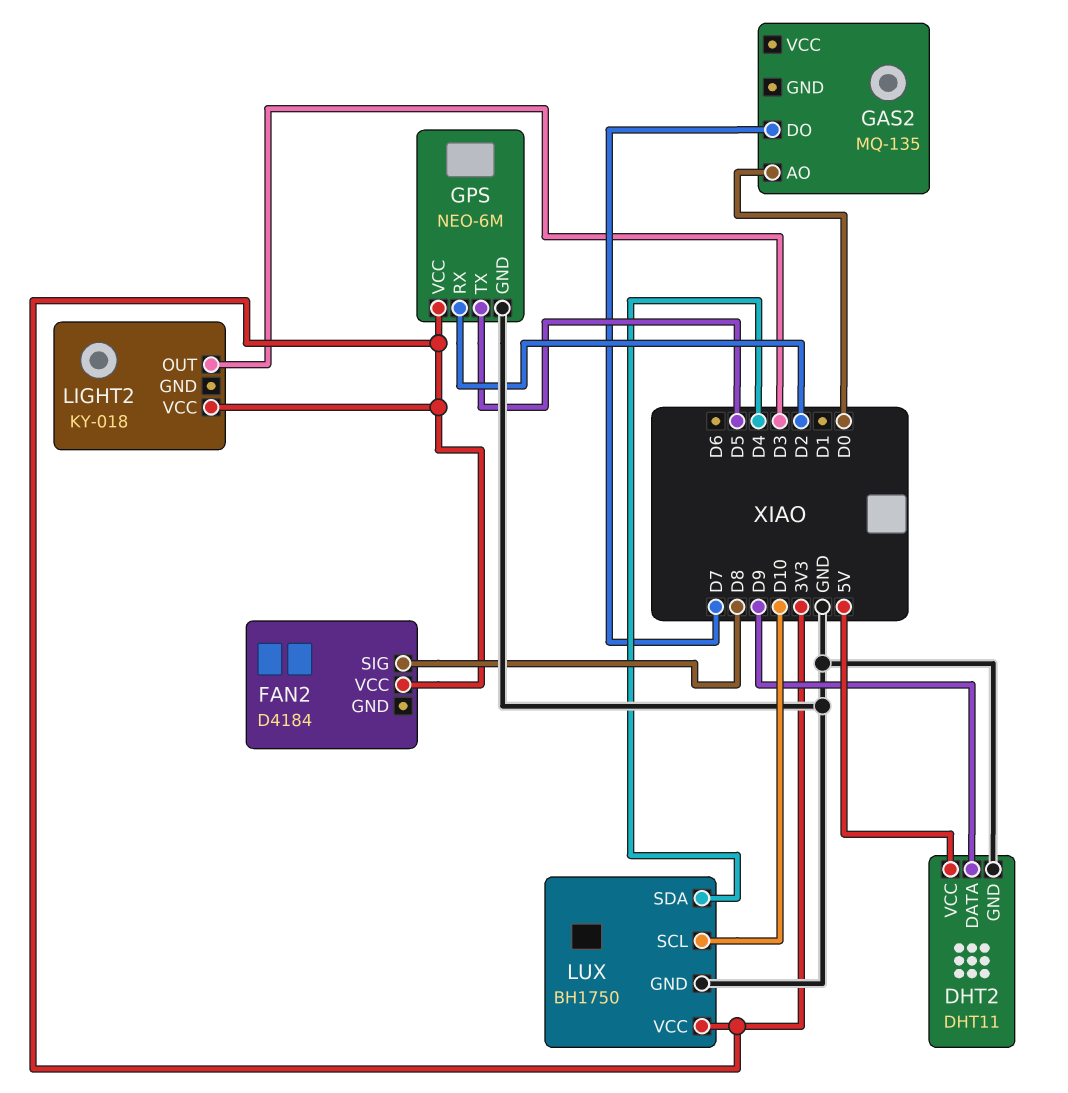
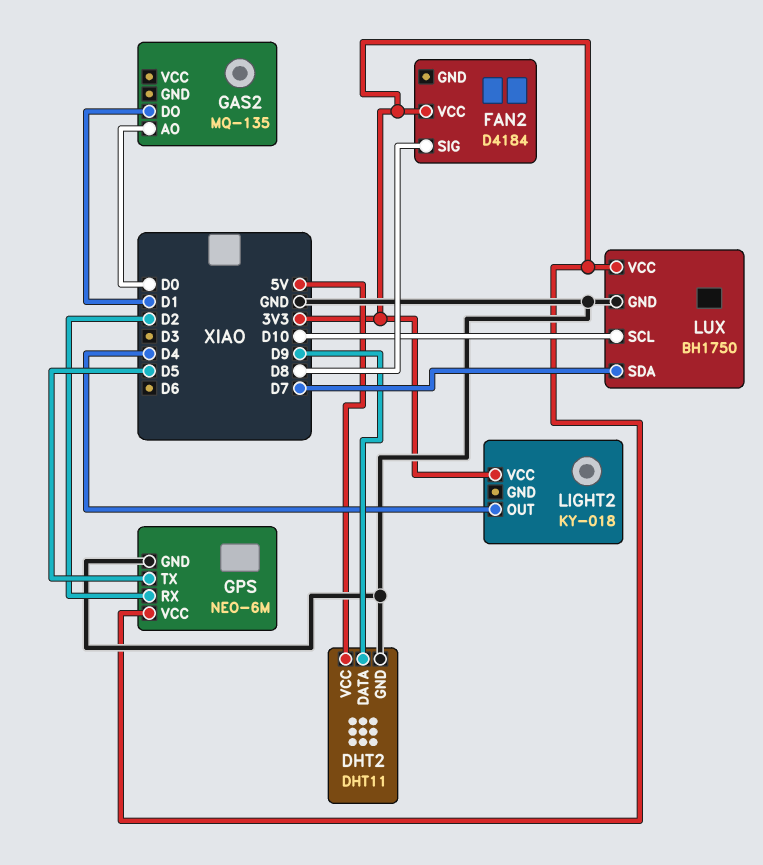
GAS2 pin DO: D7 -> D1
LIGHT2 pin OUT: D3 -> D4
LUX pin SDA: D4 -> D7

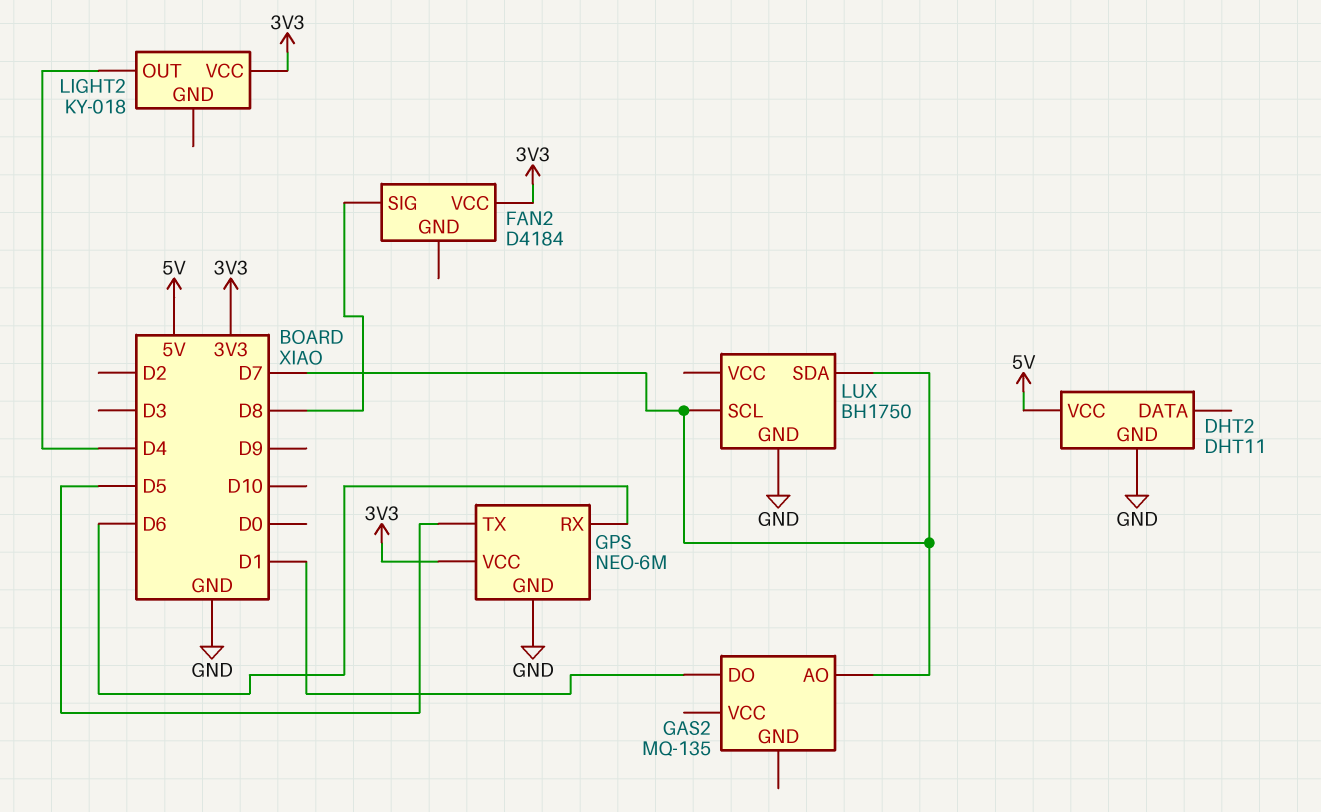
DHT2 pin DATA: D9 -> none
GAS2 pin AO: D0 -> D7
GPS pin RX: D2 -> D6
LUX pin SCL: D10 -> D7
LUX pin VCC: 3V3 -> none

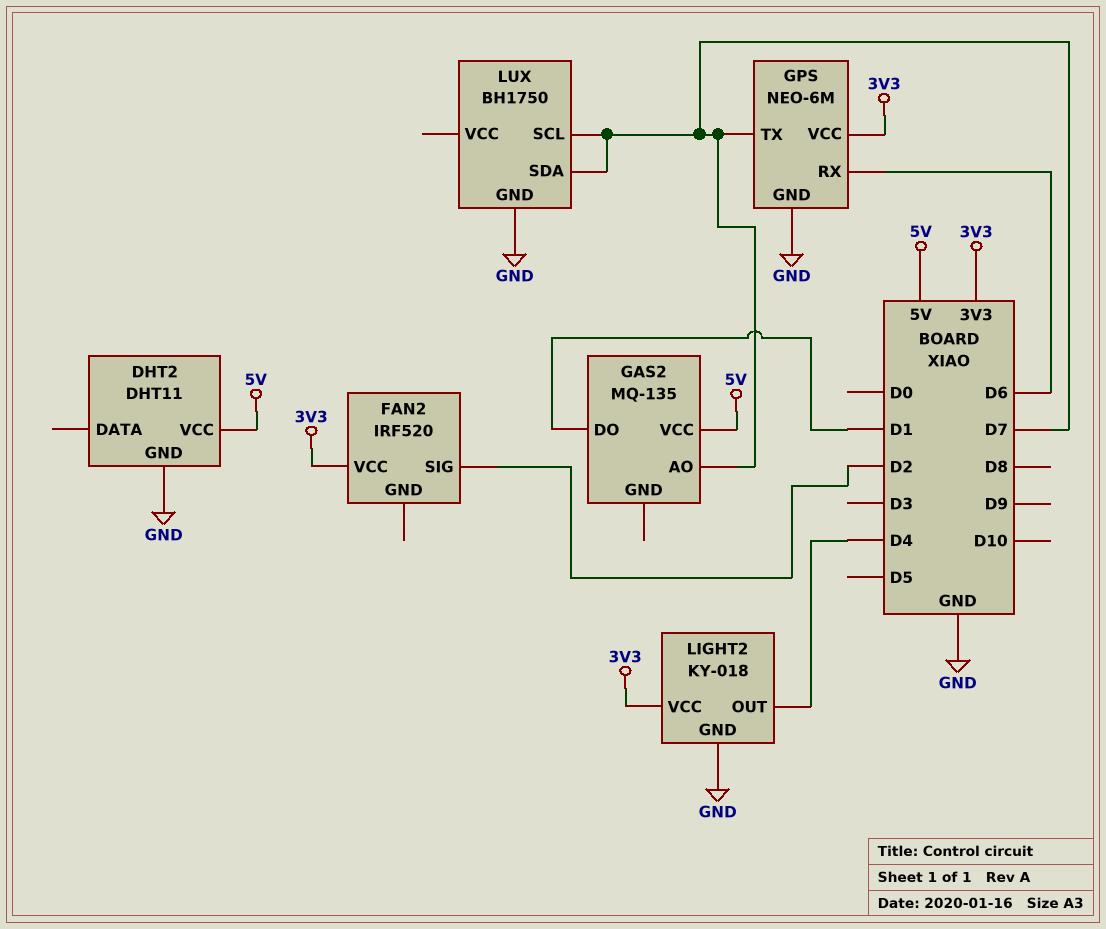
FAN2: D4184 -> IRF520
FAN2 pin SIG: D8 -> D2
GAS2 pin VCC: none -> 5V
GPS pin TX: D5 -> D7
LIGHT2 pin GND: none -> GND

